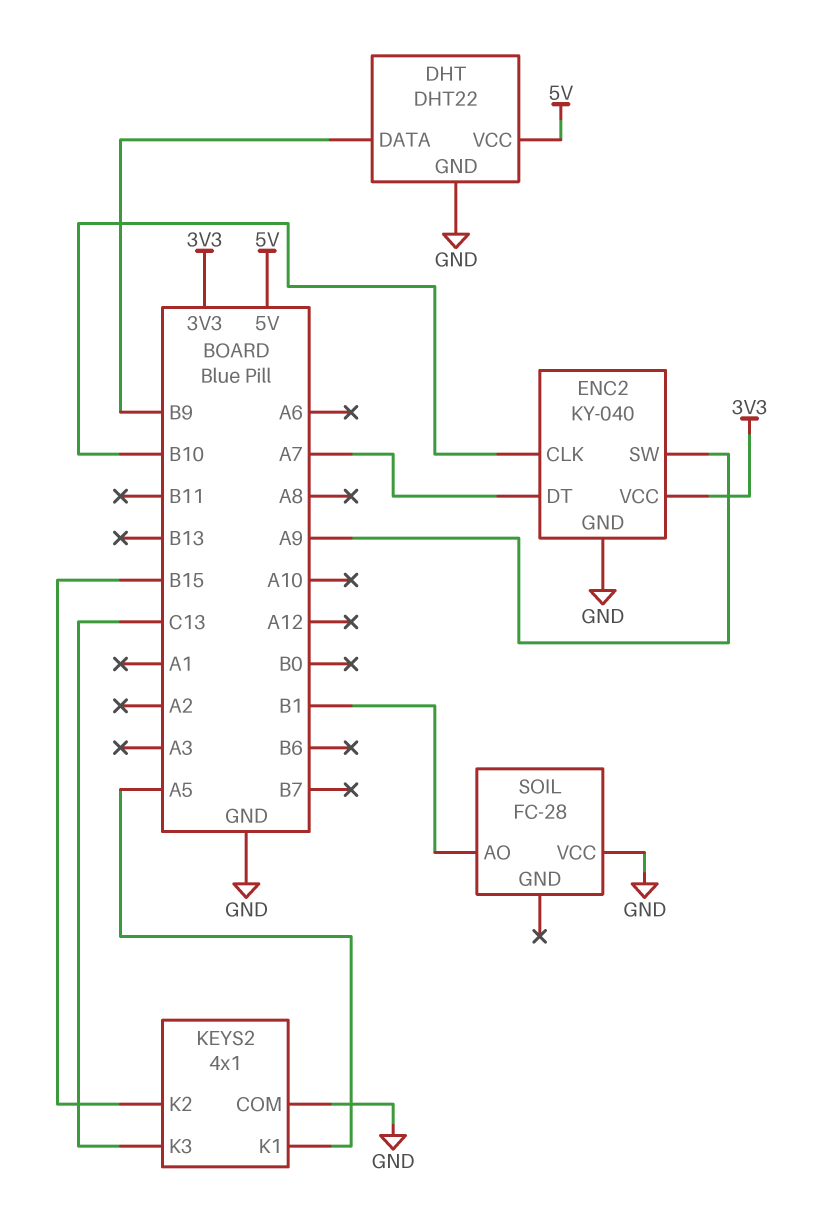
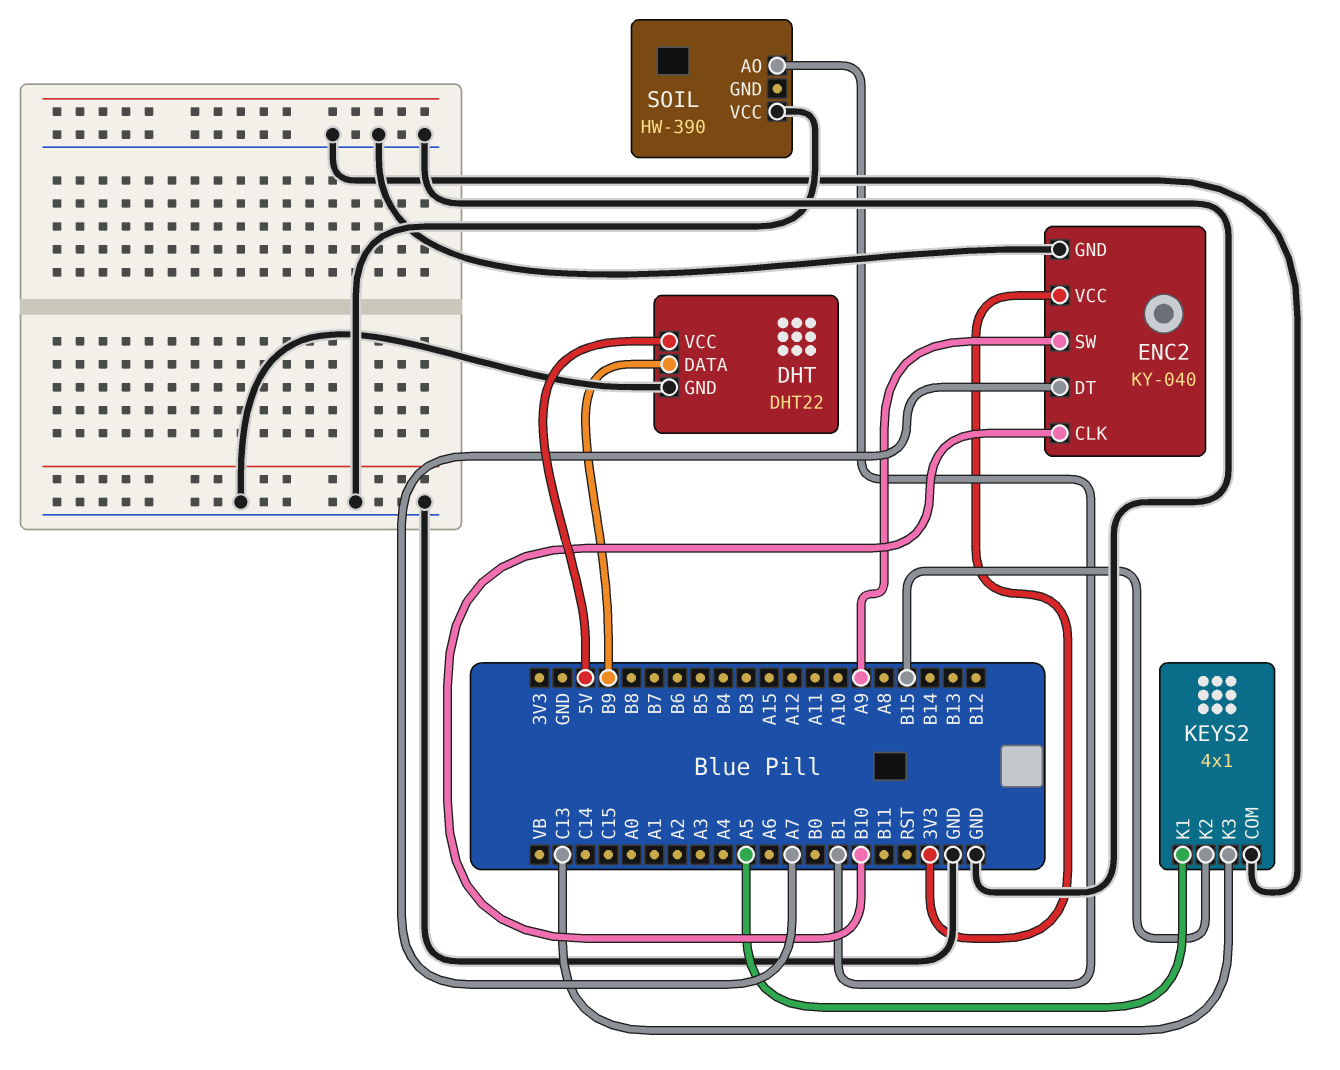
SOIL: FC-28 -> HW-390

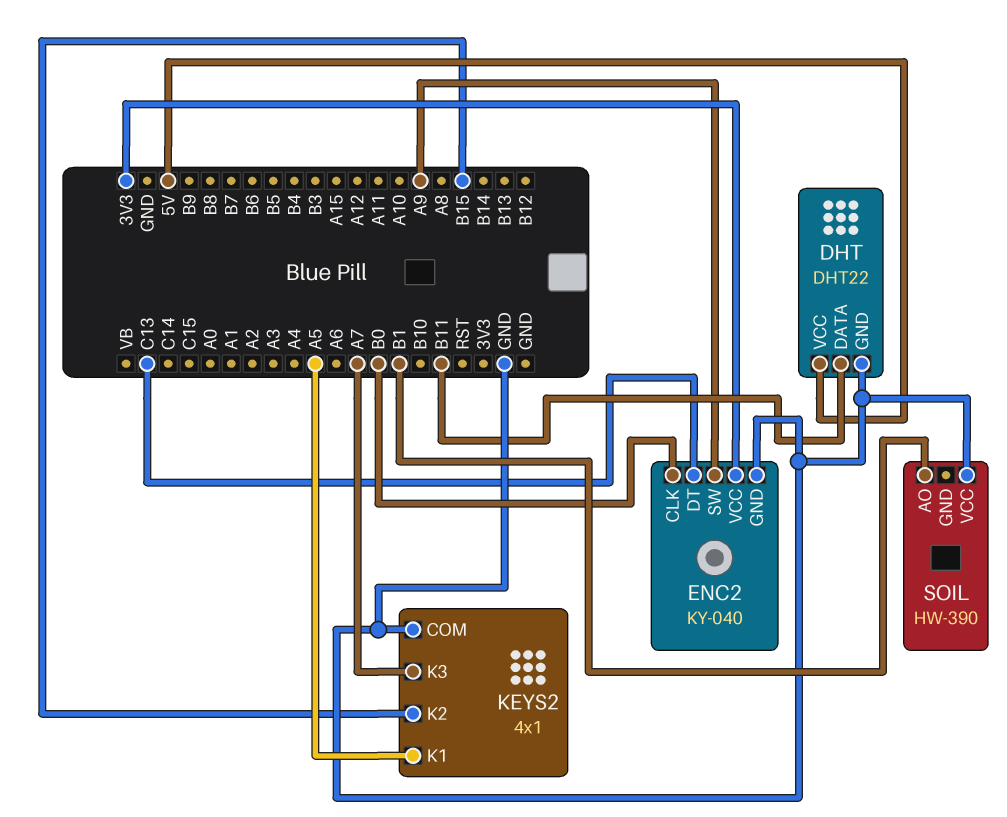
DHT pin DATA: B9 -> B11
ENC2 pin CLK: B10 -> B0
ENC2 pin DT: A7 -> C13
KEYS2 pin K3: C13 -> A7

